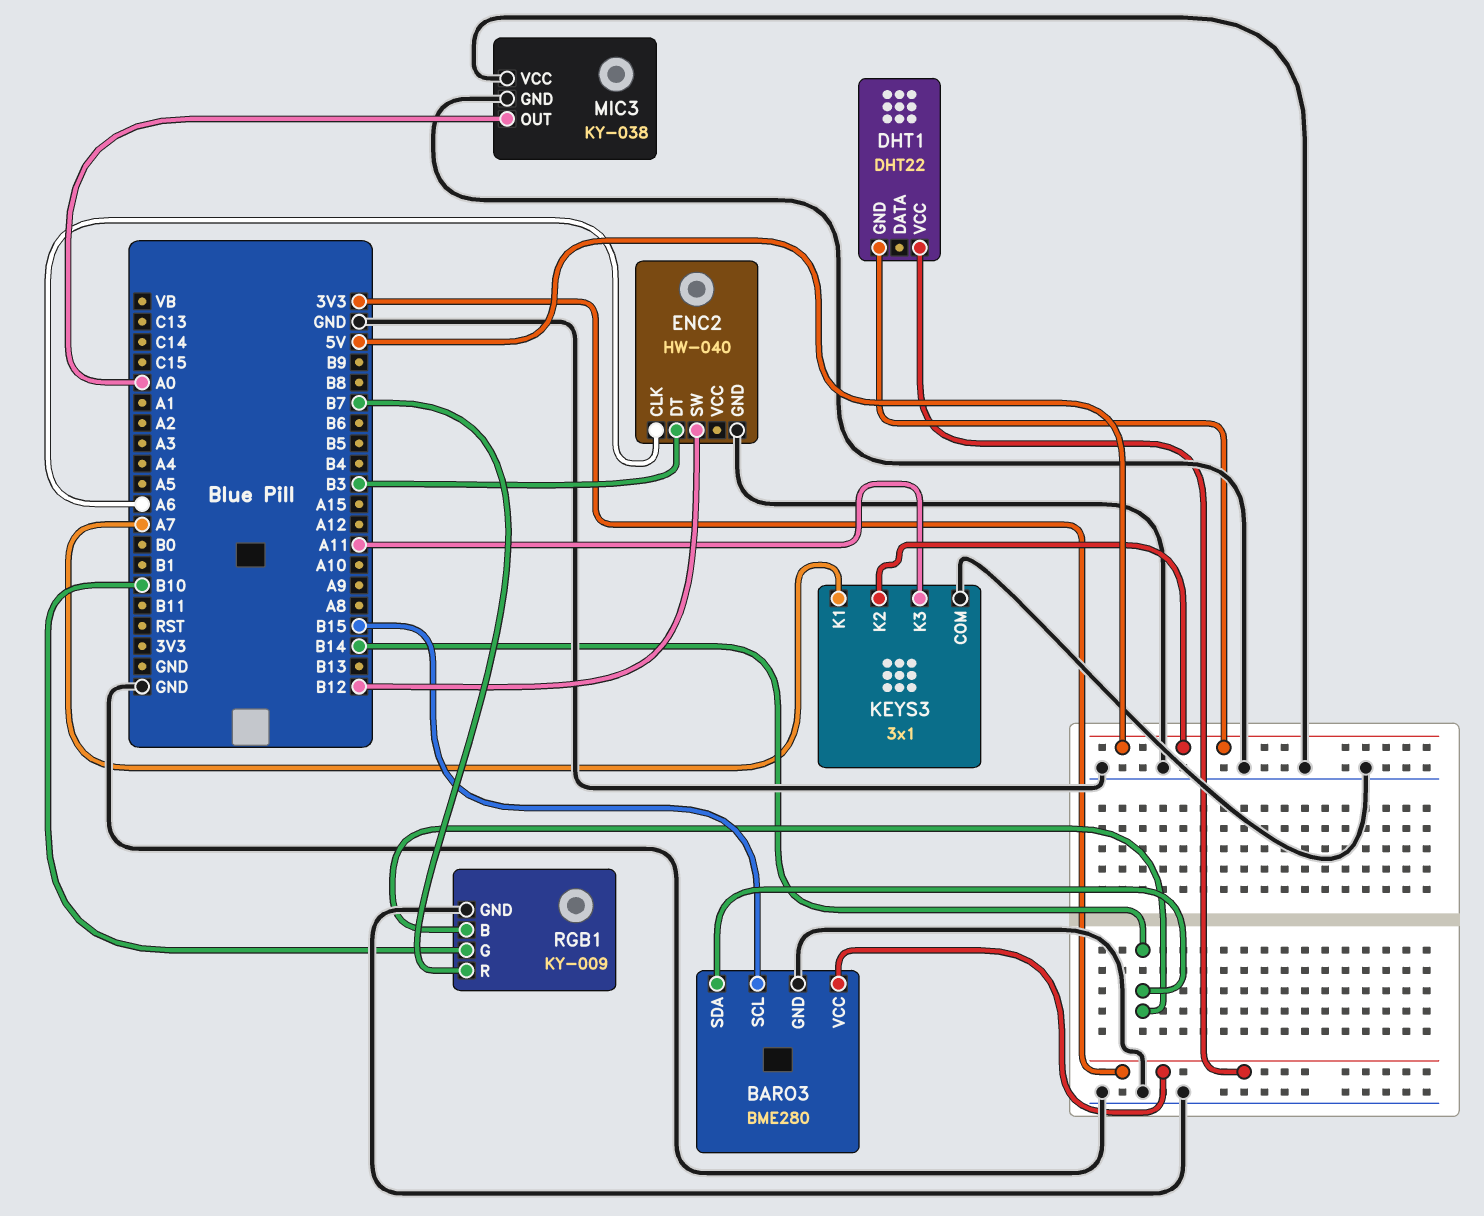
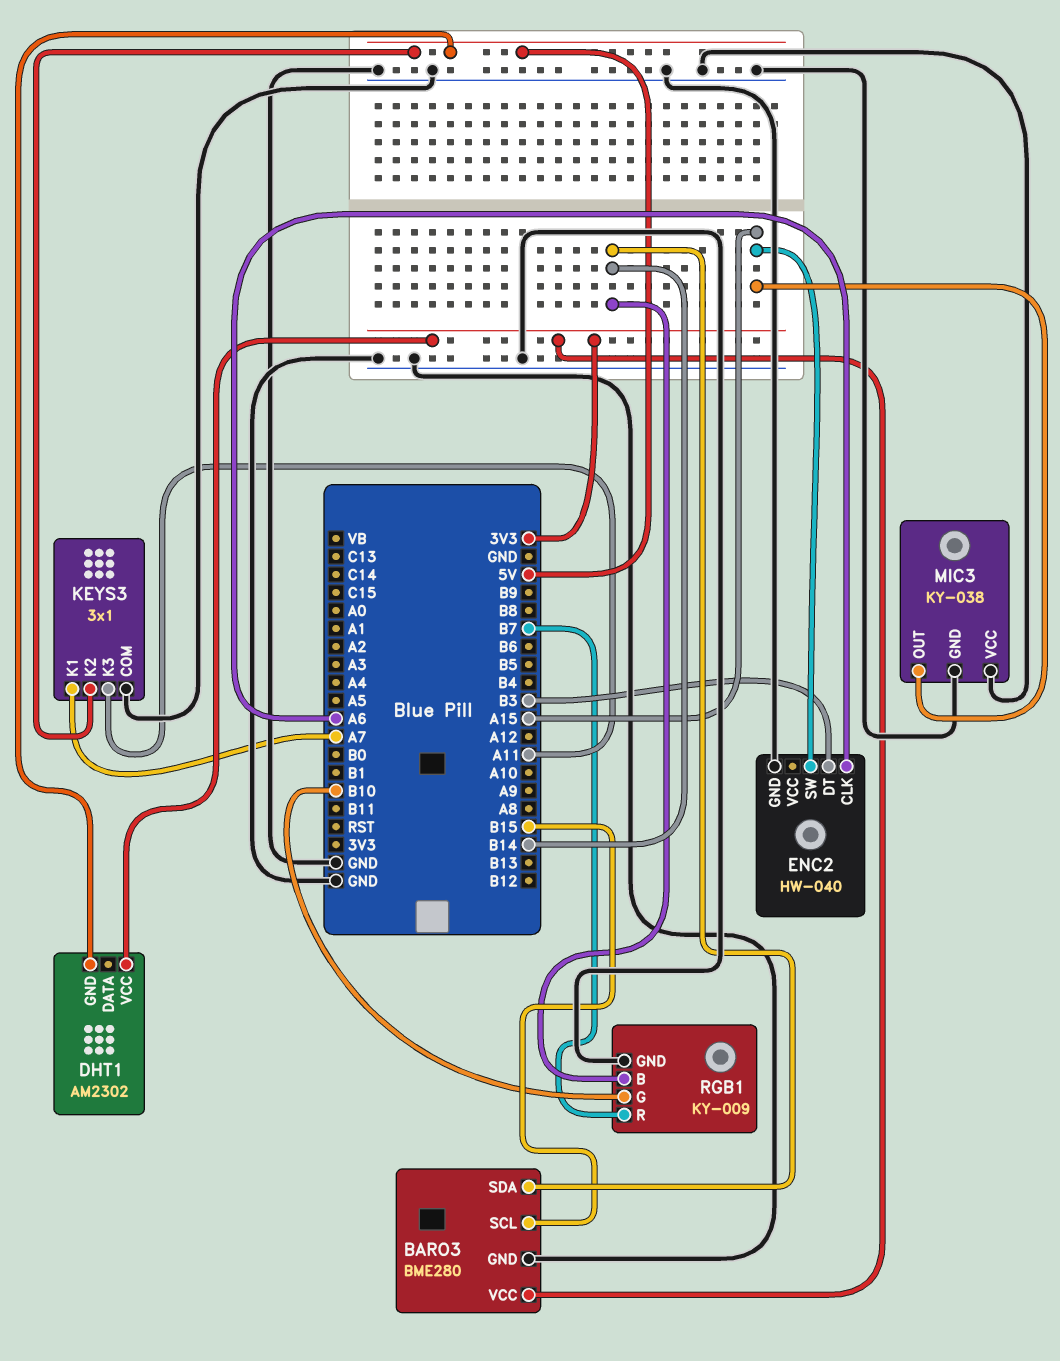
DHT1: DHT22 -> AM2302
ENC2 pin SW: B12 -> A15
MIC3 pin OUT: A0 -> A15

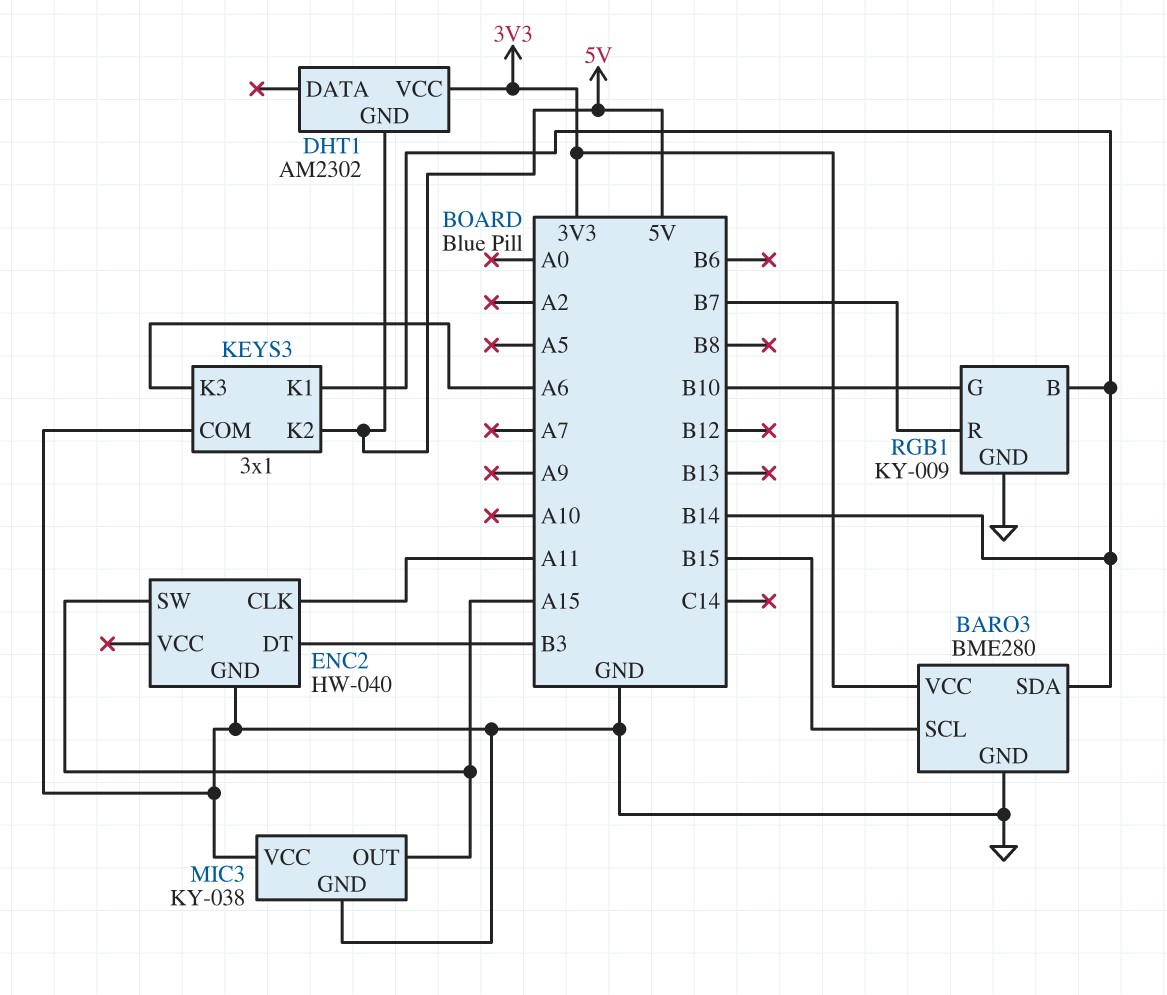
ENC2 pin CLK: A6 -> A11
KEYS3 pin K1: A7 -> B14
KEYS3 pin K3: A11 -> A6

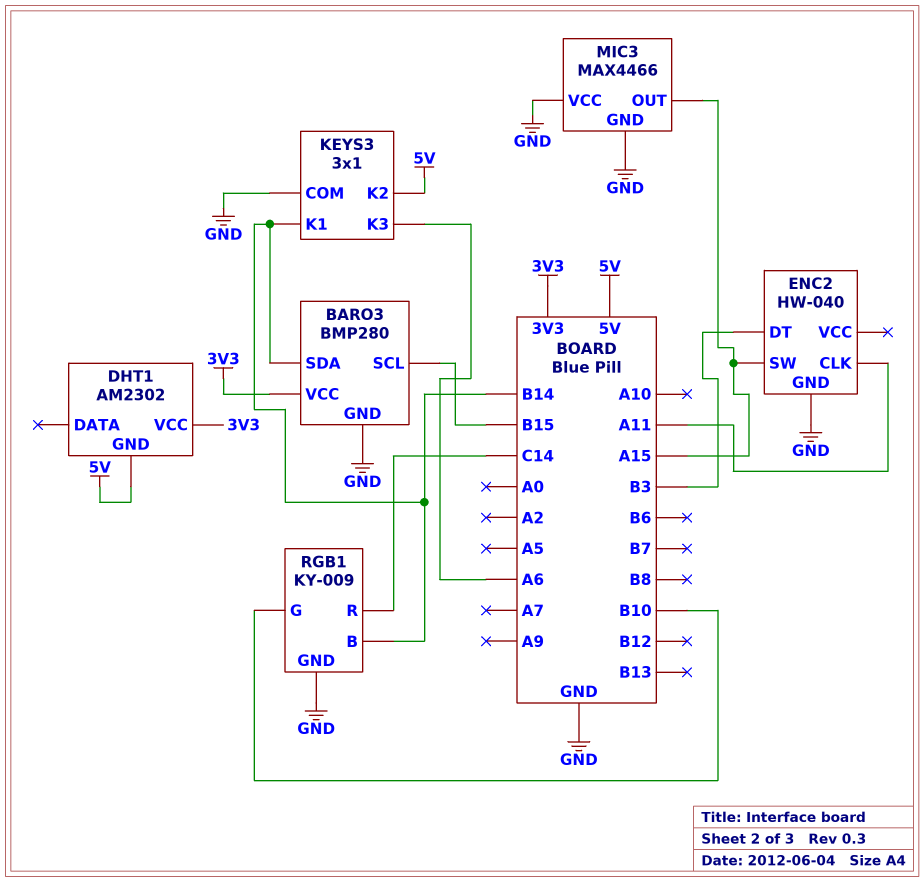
BARO3: BME280 -> BMP280
MIC3: KY-038 -> MAX4466
RGB1 pin R: B7 -> C14

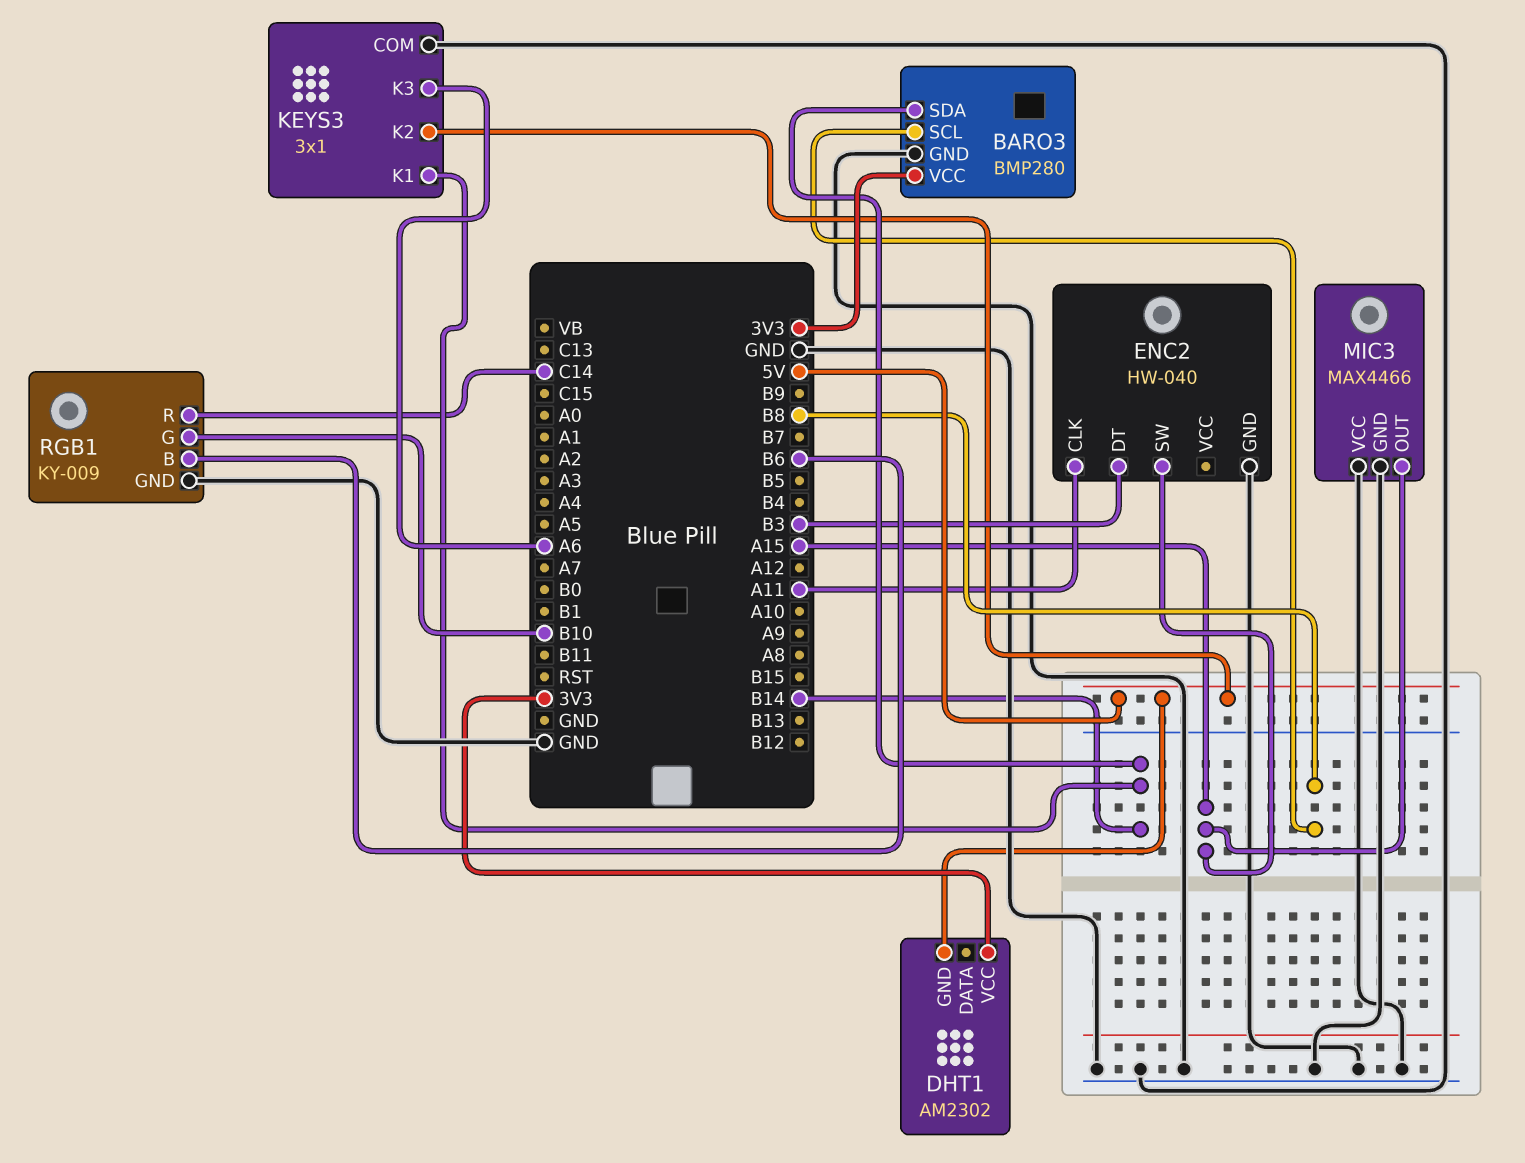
BARO3 pin SCL: B15 -> B8
RGB1 pin B: B14 -> B6

